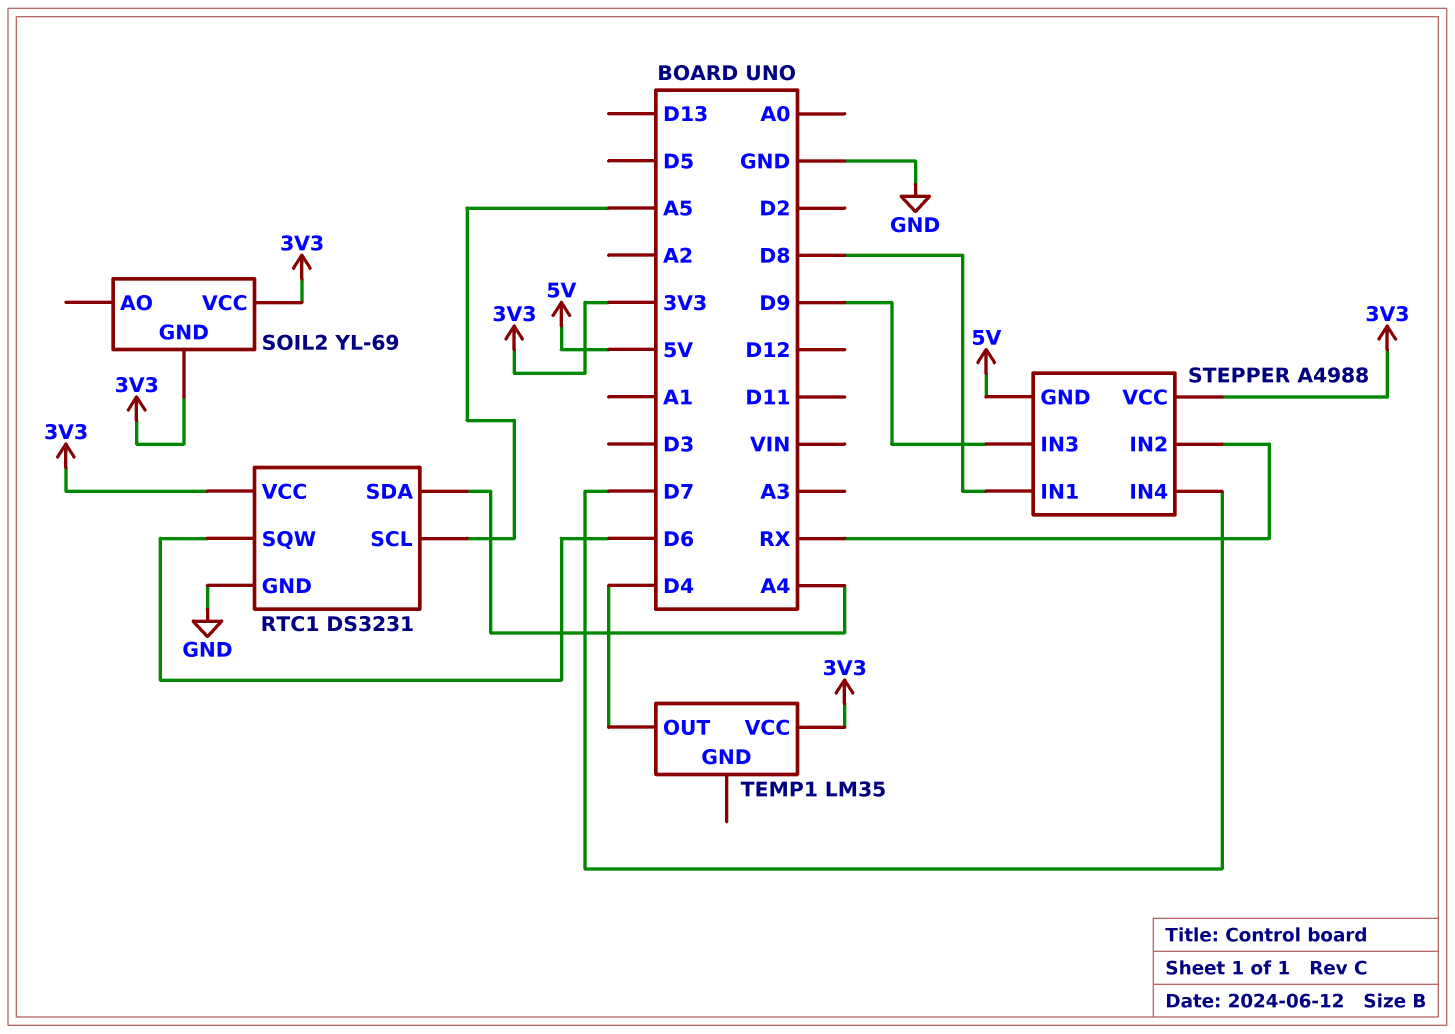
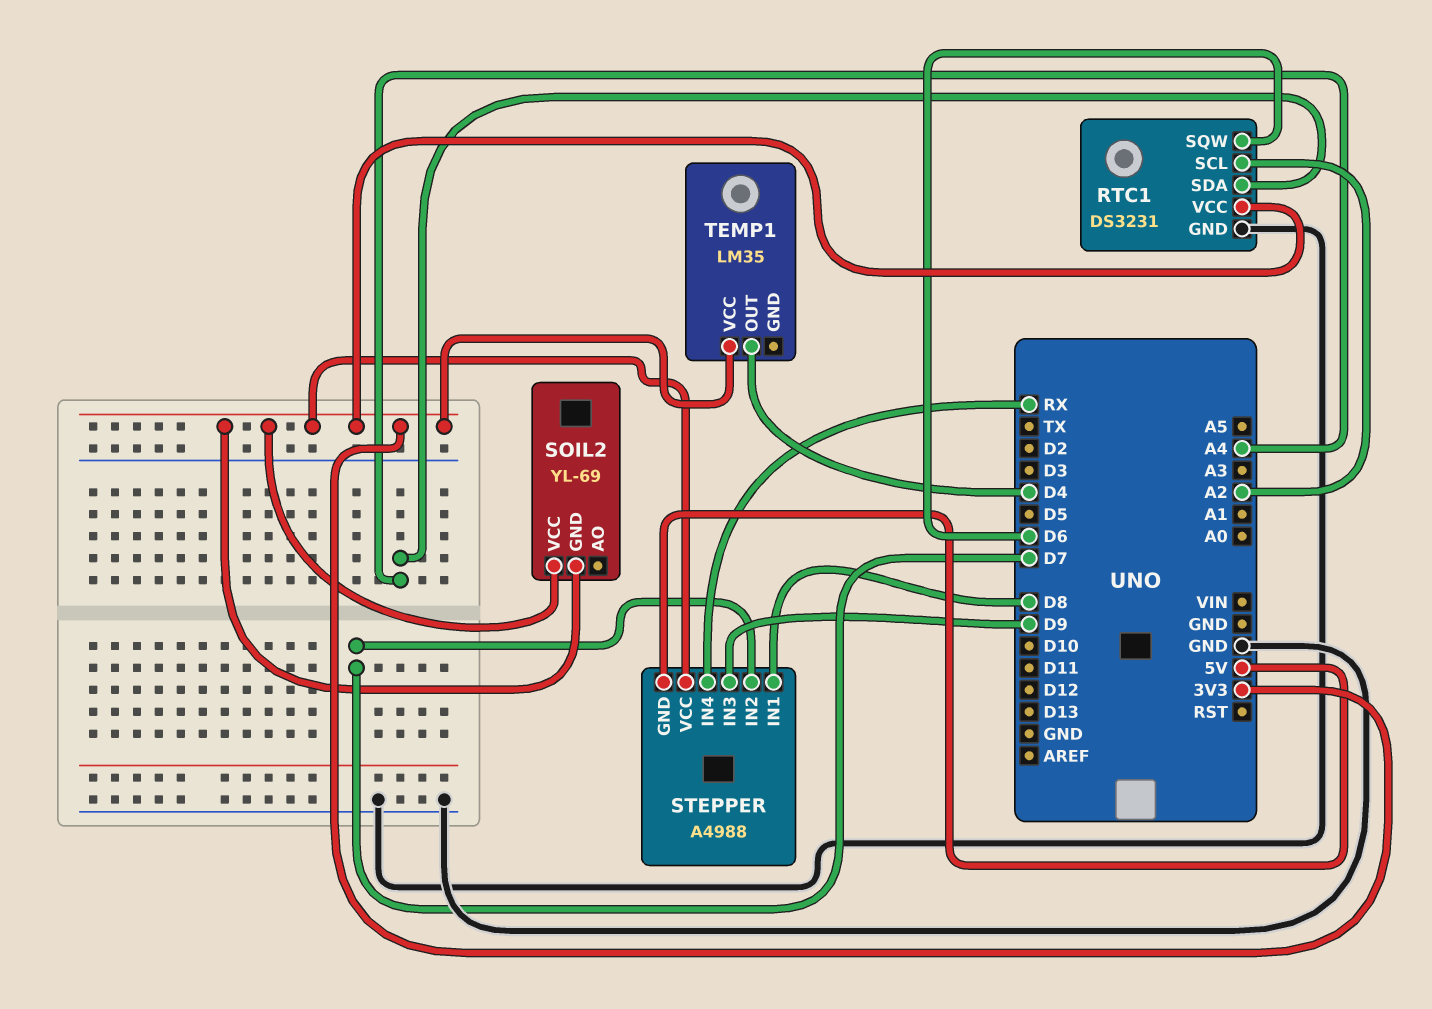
RTC1 pin SCL: A5 -> A2
STEPPER pin IN2: RX -> D7
STEPPER pin IN4: D7 -> RX

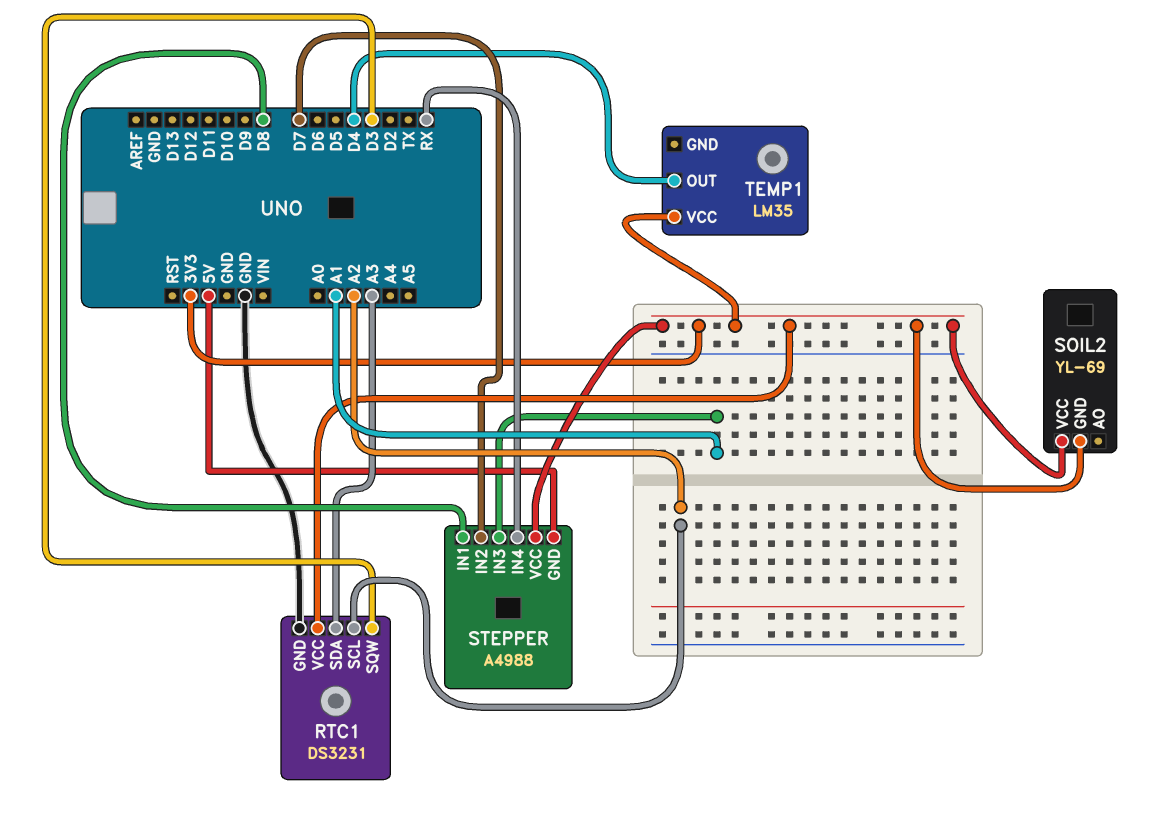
RTC1 pin SDA: A4 -> A3
RTC1 pin SQW: D6 -> D3
STEPPER pin IN3: D9 -> A1

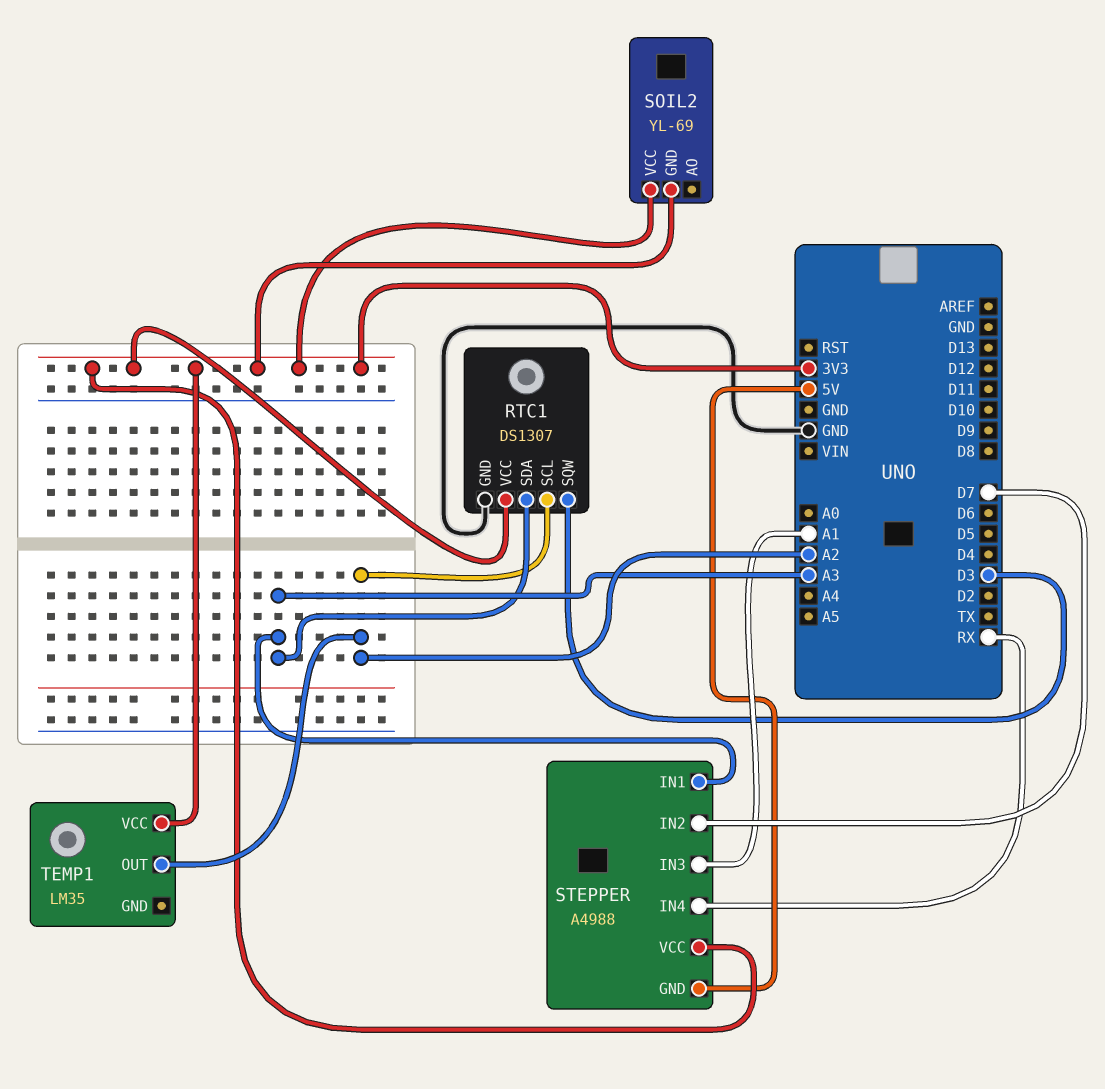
RTC1: DS3231 -> DS1307
STEPPER pin IN1: D8 -> A3
TEMP1 pin OUT: D4 -> A2

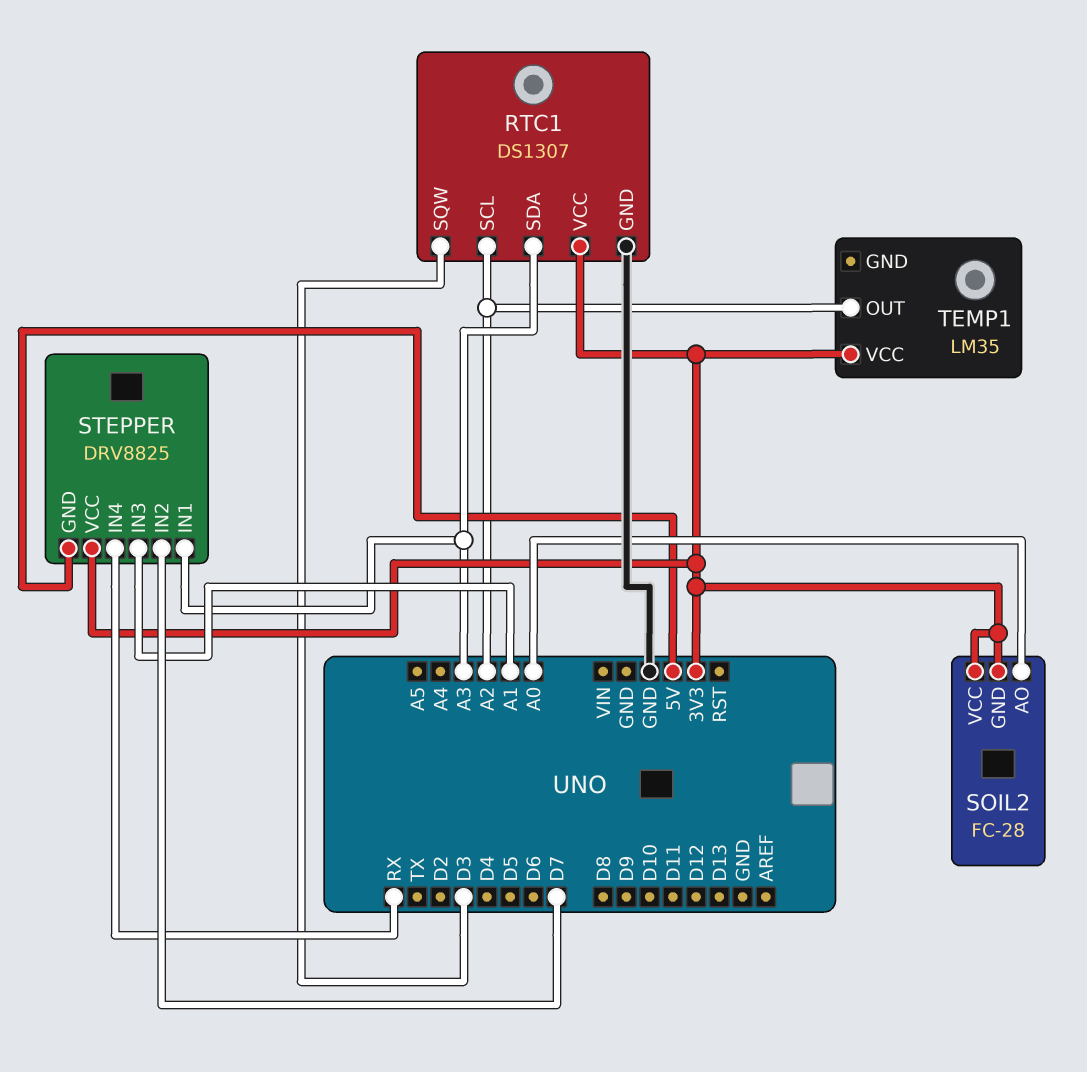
SOIL2: YL-69 -> FC-28
SOIL2 pin AO: none -> A0
STEPPER: A4988 -> DRV8825

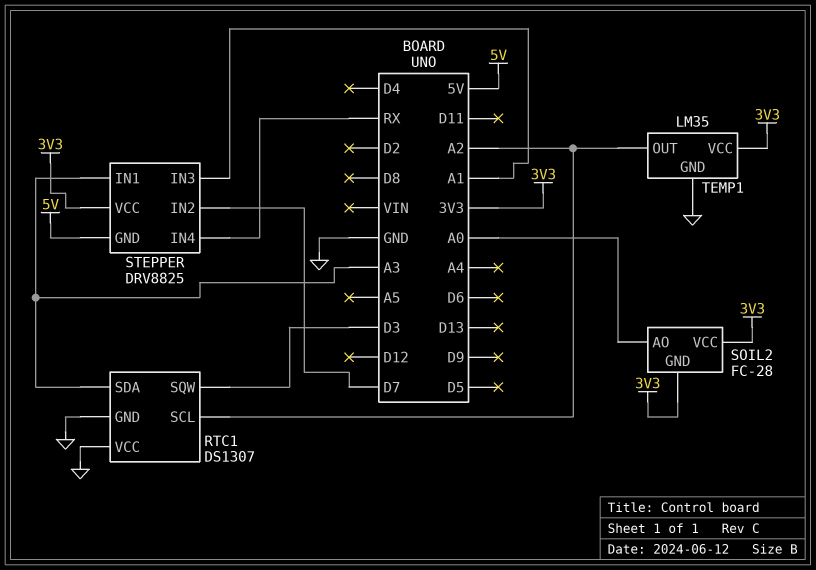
RTC1 pin VCC: 3V3 -> GND
TEMP1 pin GND: none -> GND

